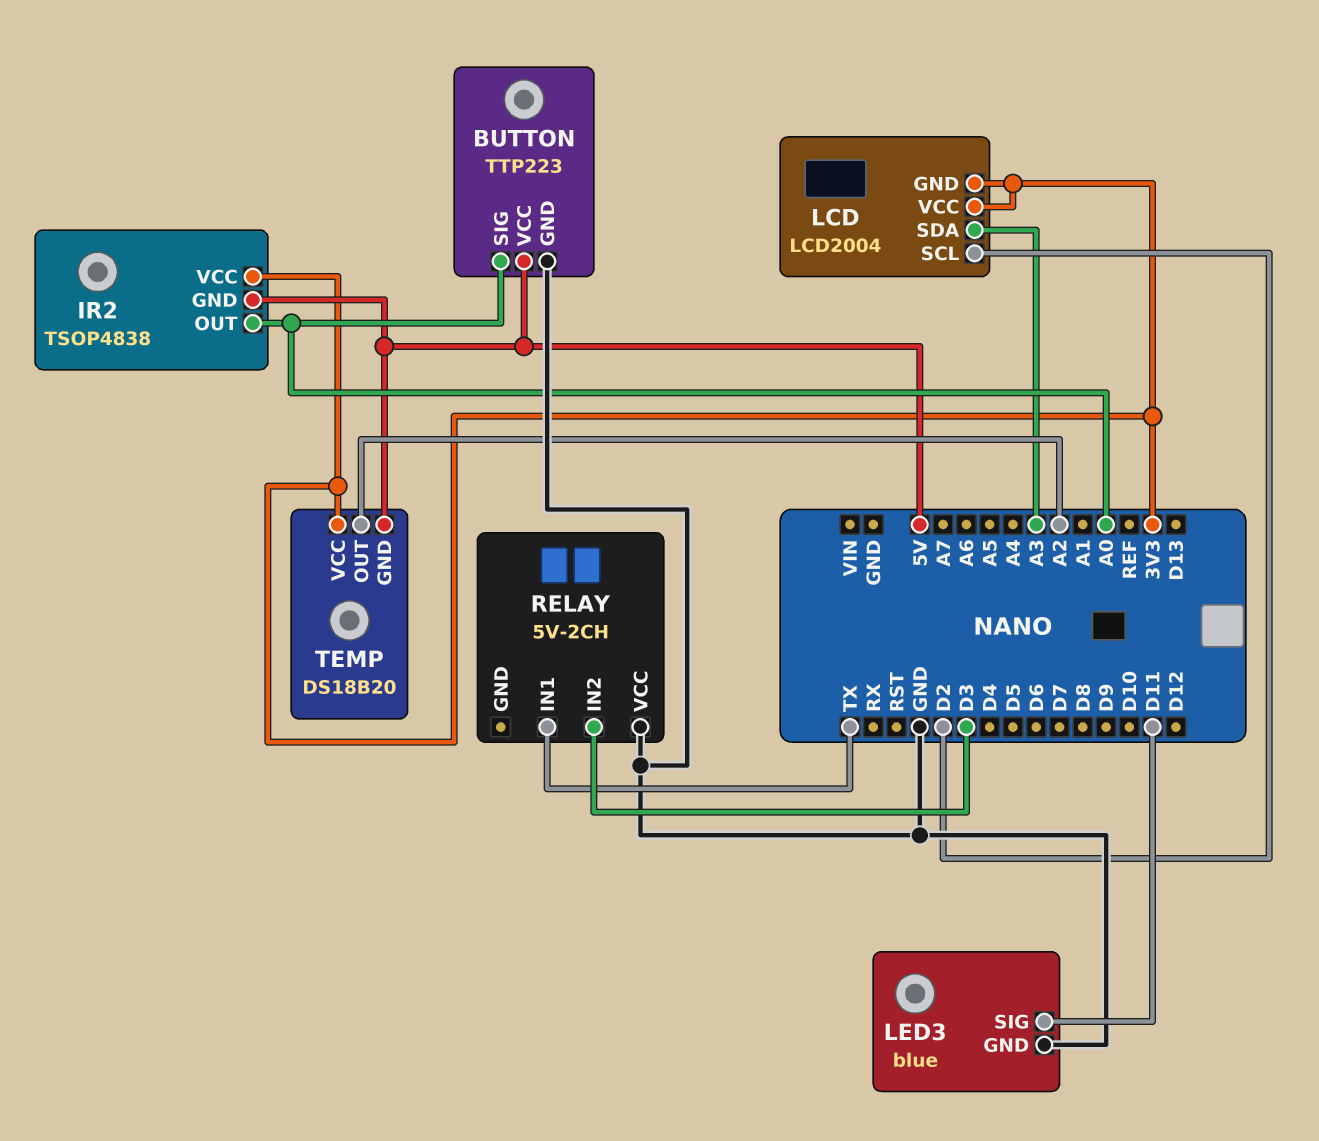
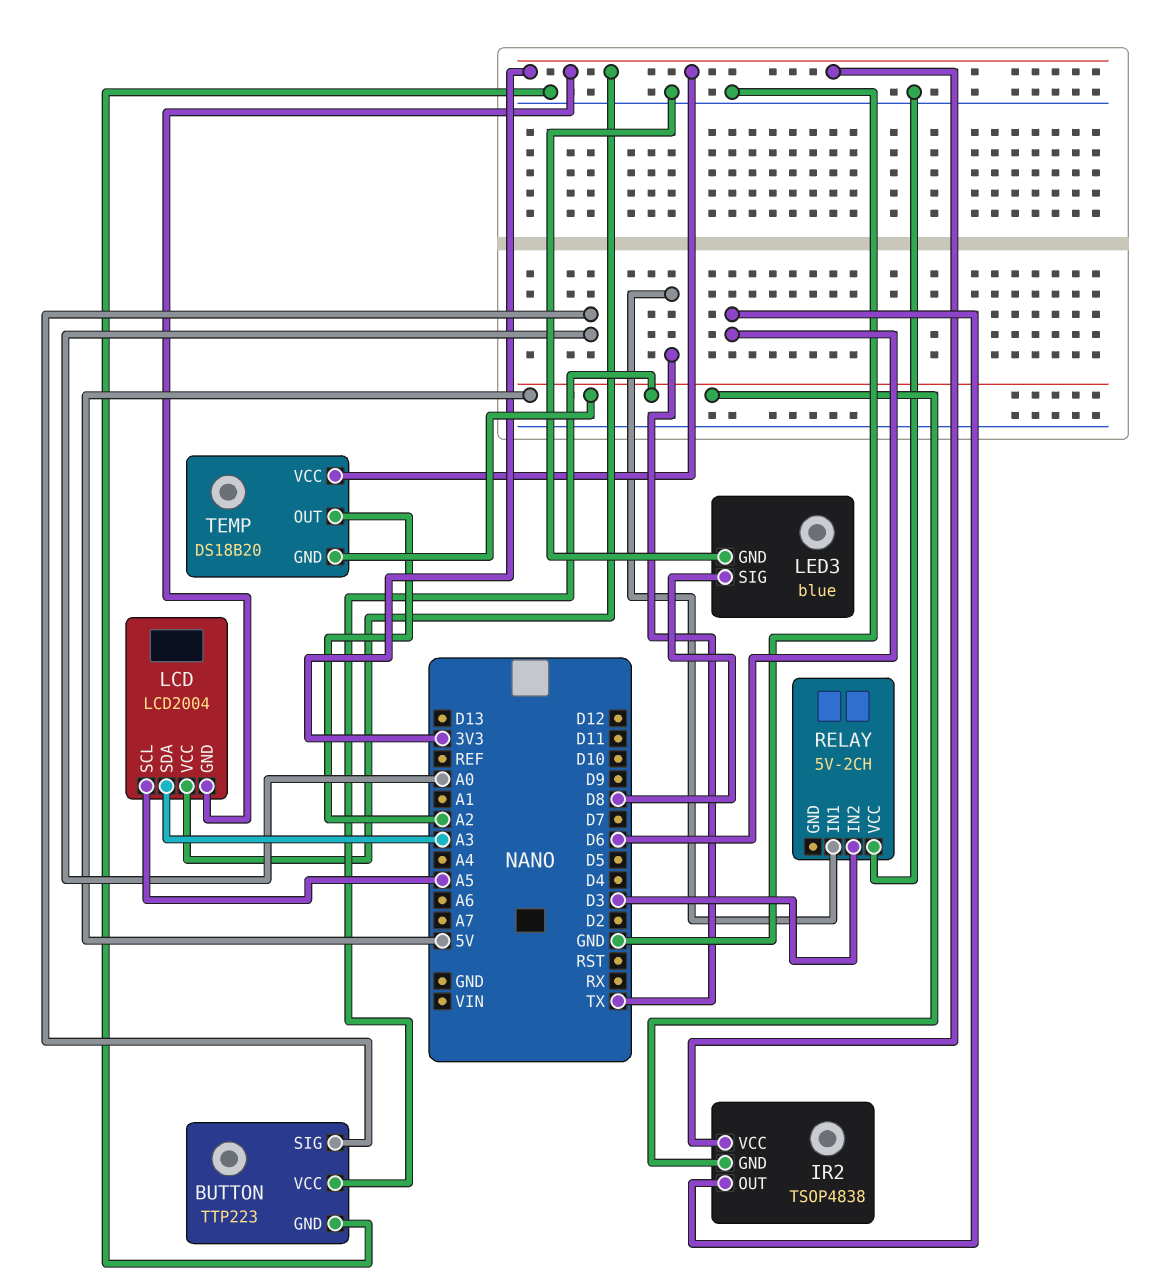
IR2 pin OUT: A0 -> D6
LCD pin SCL: D2 -> A5
LED3 pin SIG: D11 -> D8

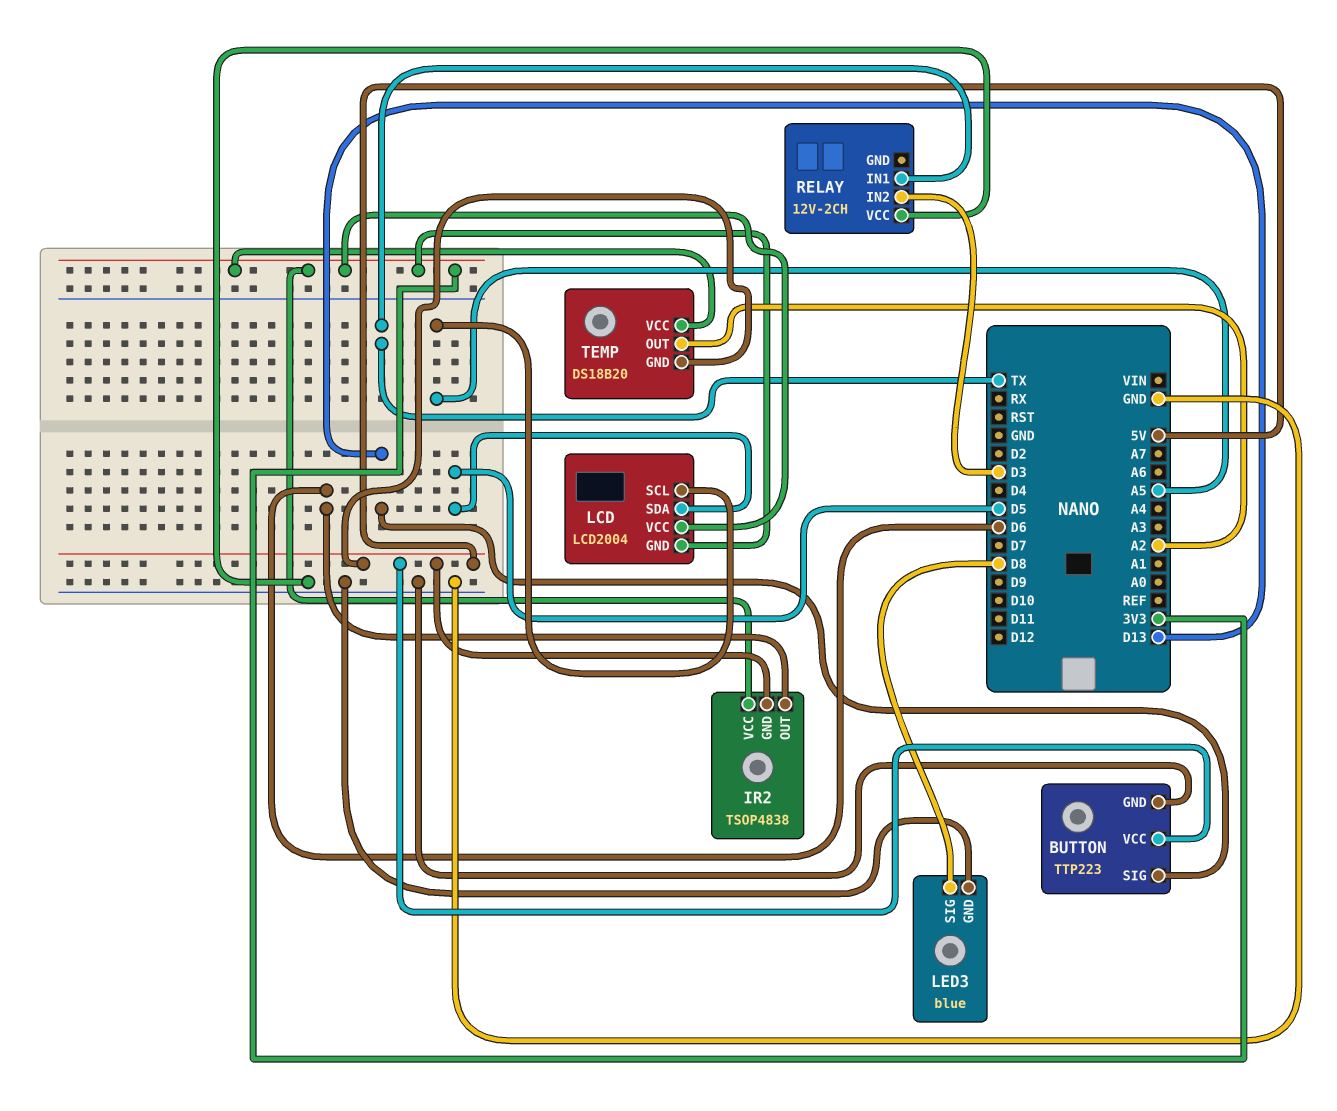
BUTTON pin SIG: A0 -> D13
LCD pin SDA: A3 -> D5
RELAY: 5V-2CH -> 12V-2CH

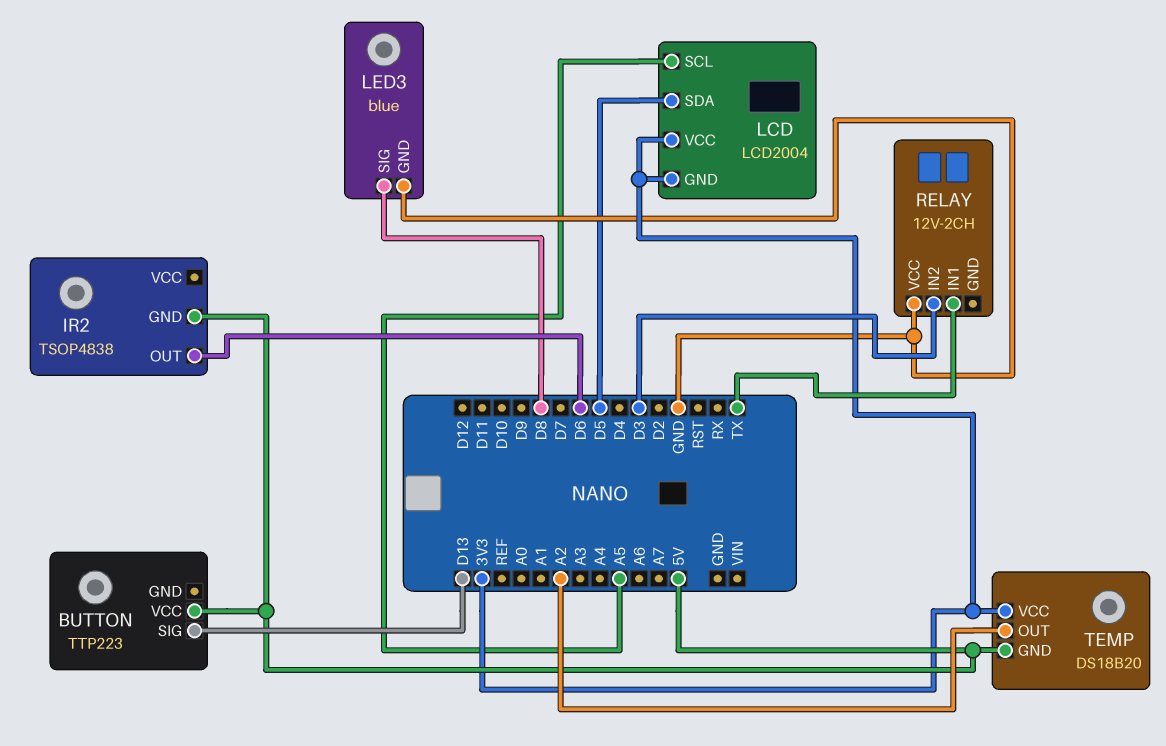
BUTTON pin GND: GND -> none
IR2 pin VCC: 3V3 -> none

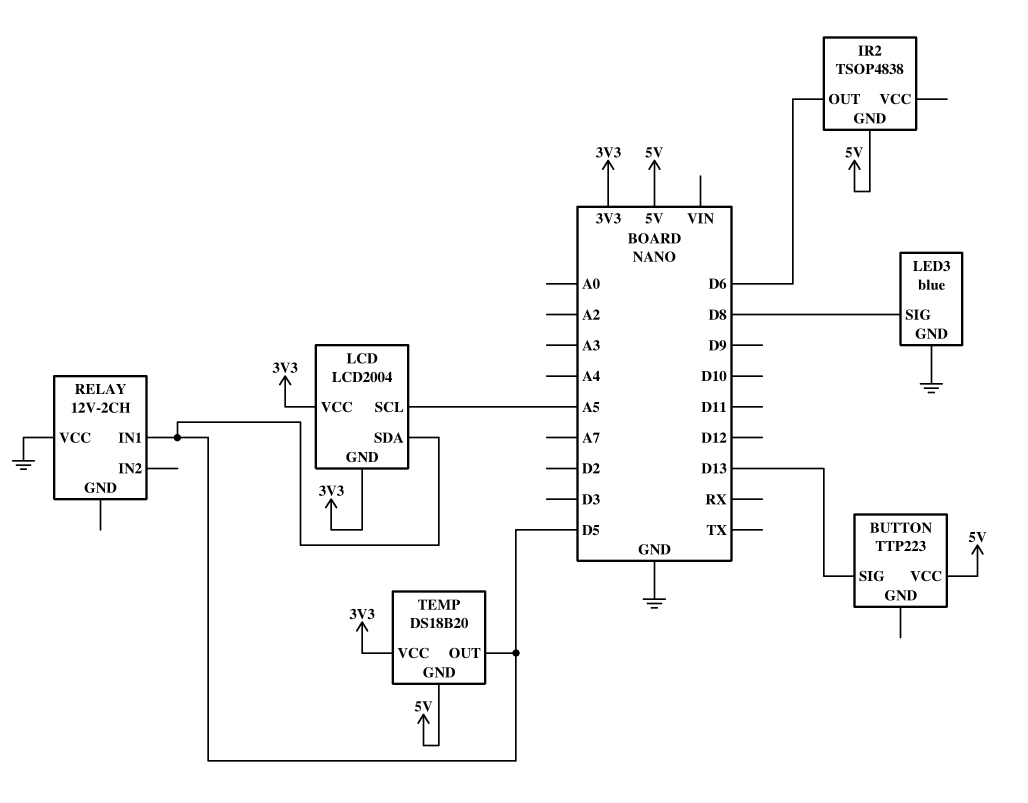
RELAY pin IN1: TX -> D5
RELAY pin IN2: D3 -> none
TEMP pin OUT: A2 -> D5

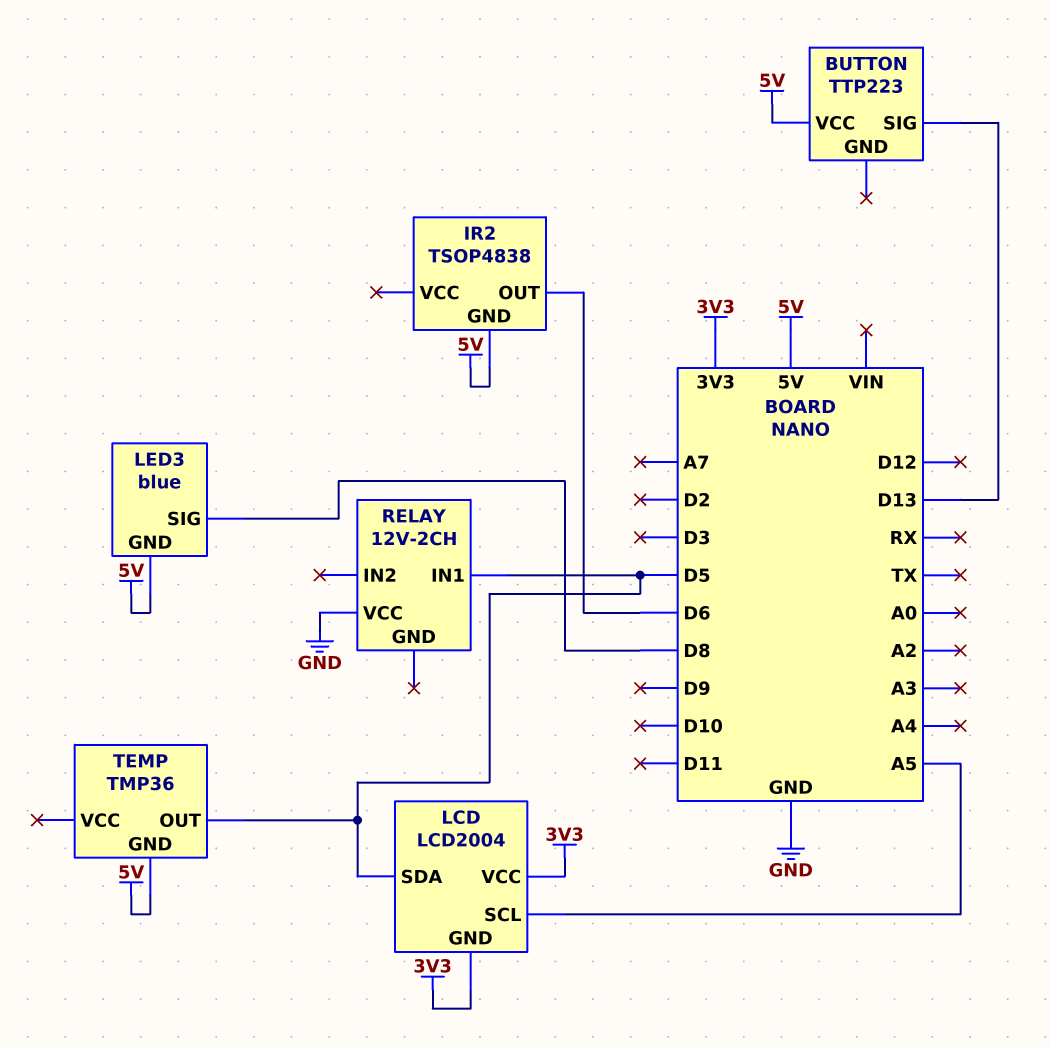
LED3 pin GND: GND -> 5V
TEMP: DS18B20 -> TMP36
TEMP pin VCC: 3V3 -> none

